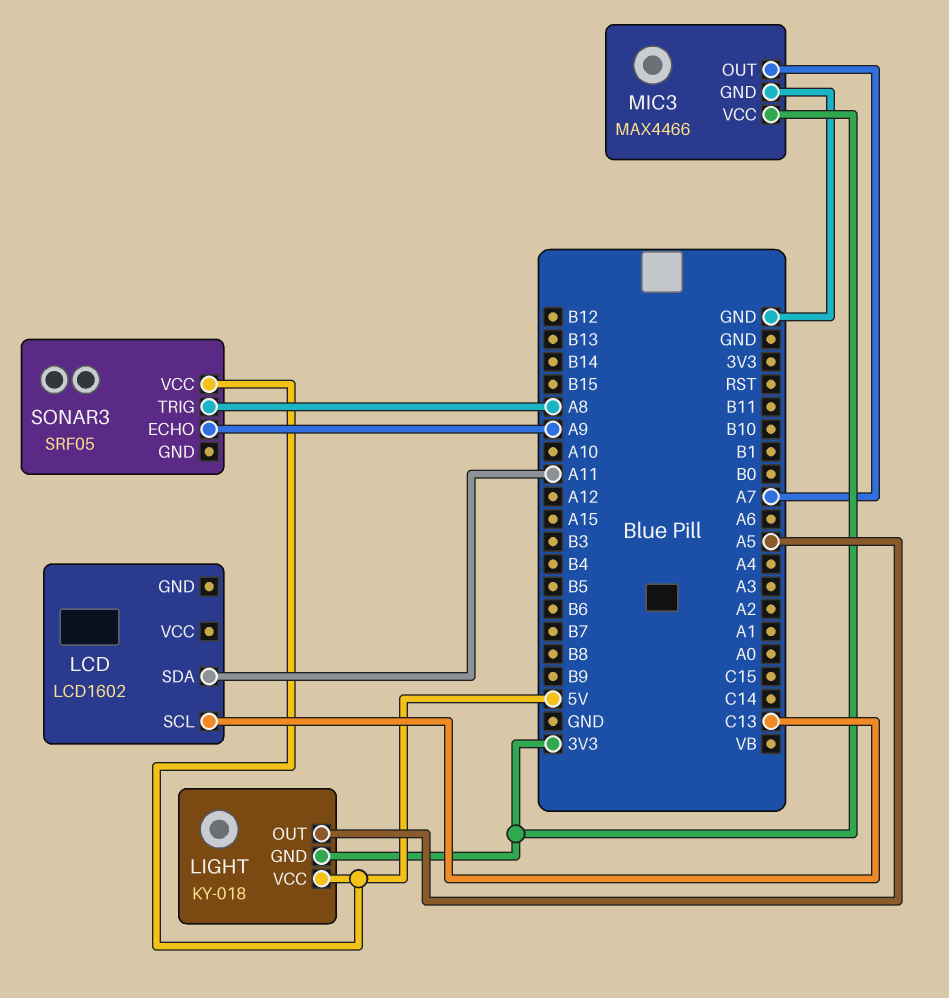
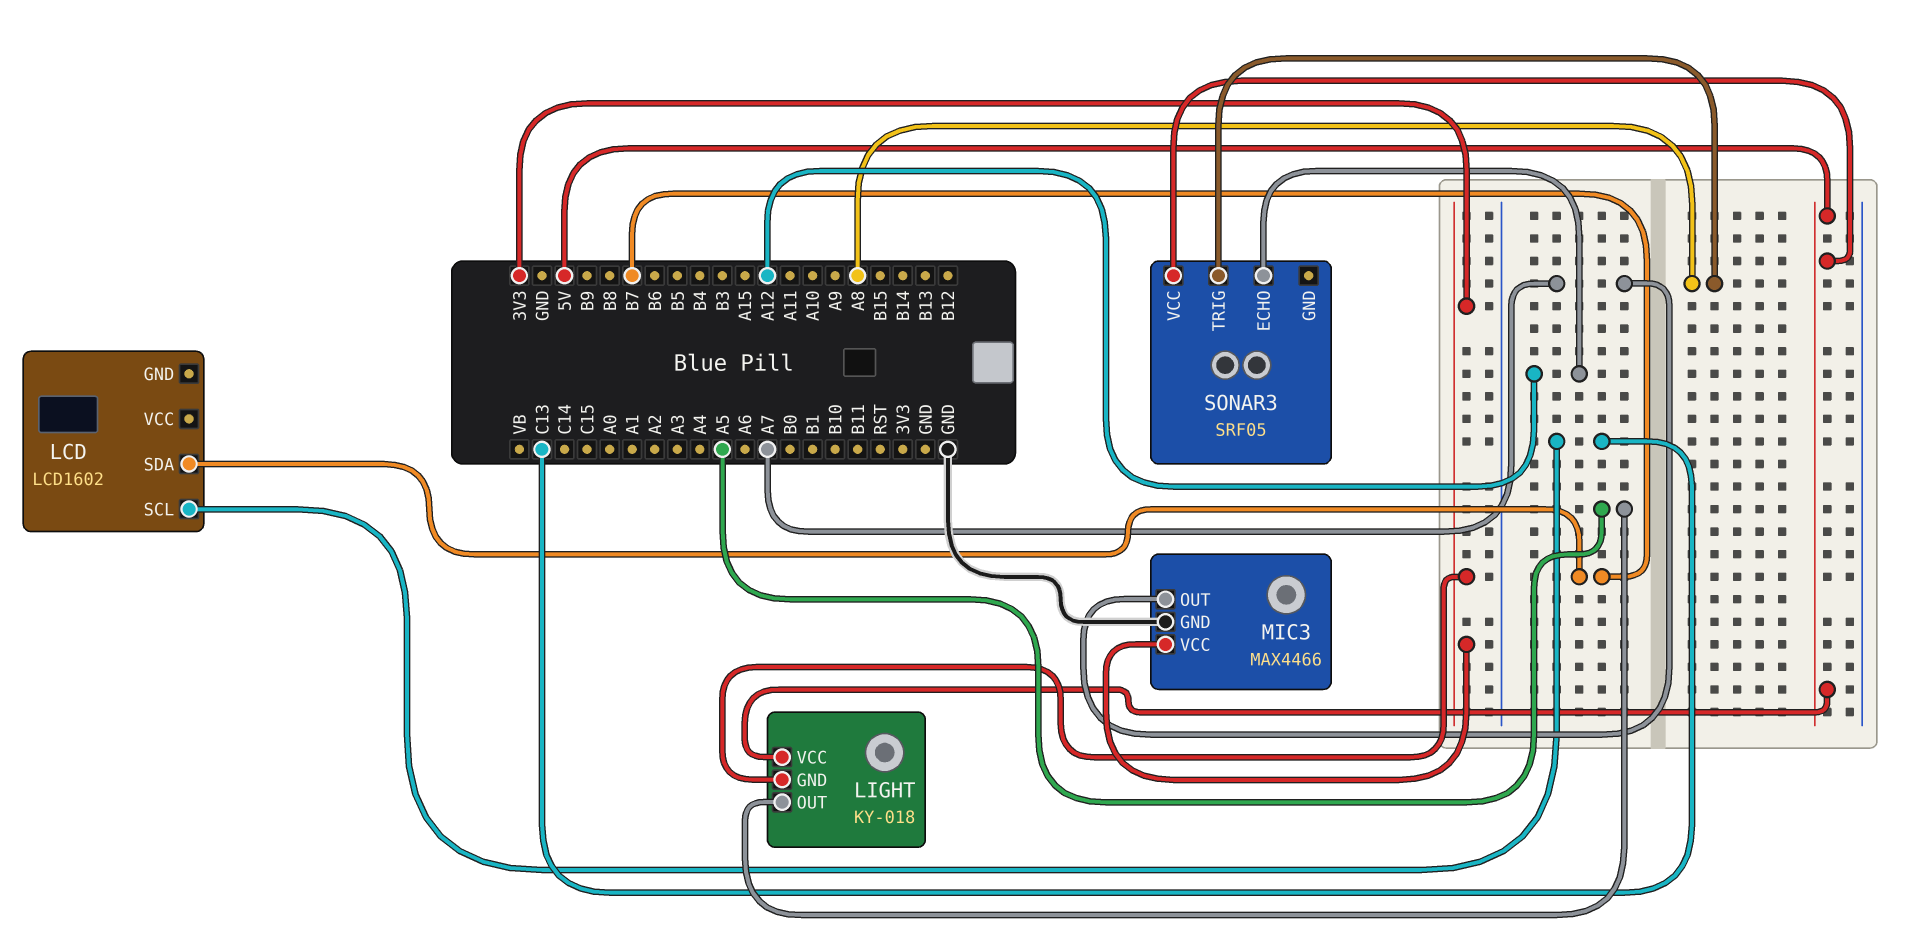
LCD pin SDA: A11 -> B7
SONAR3 pin ECHO: A9 -> A12

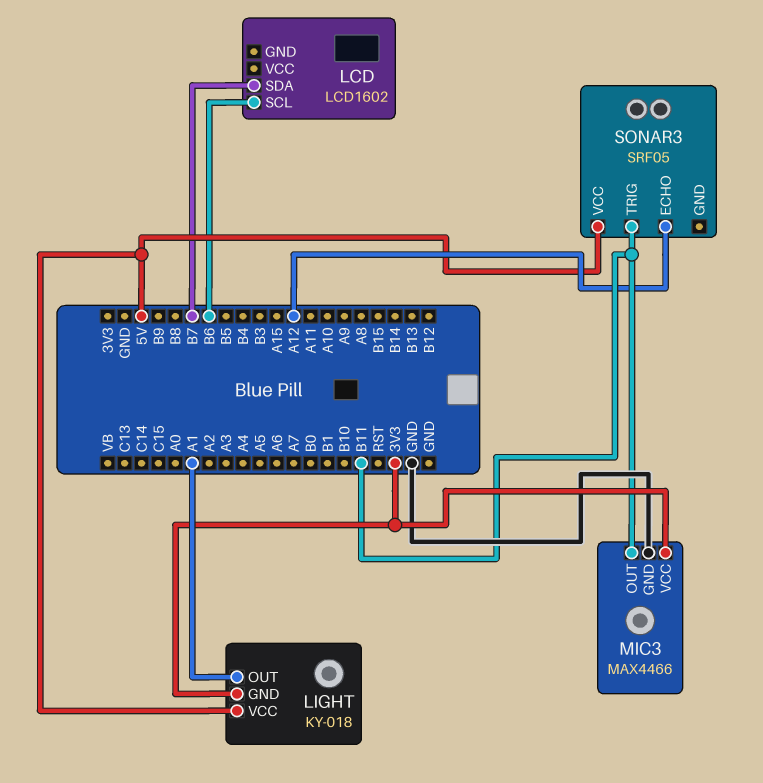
LCD pin SCL: C13 -> B6
LIGHT pin OUT: A5 -> A1
MIC3 pin OUT: A7 -> B11
SONAR3 pin TRIG: A8 -> B11

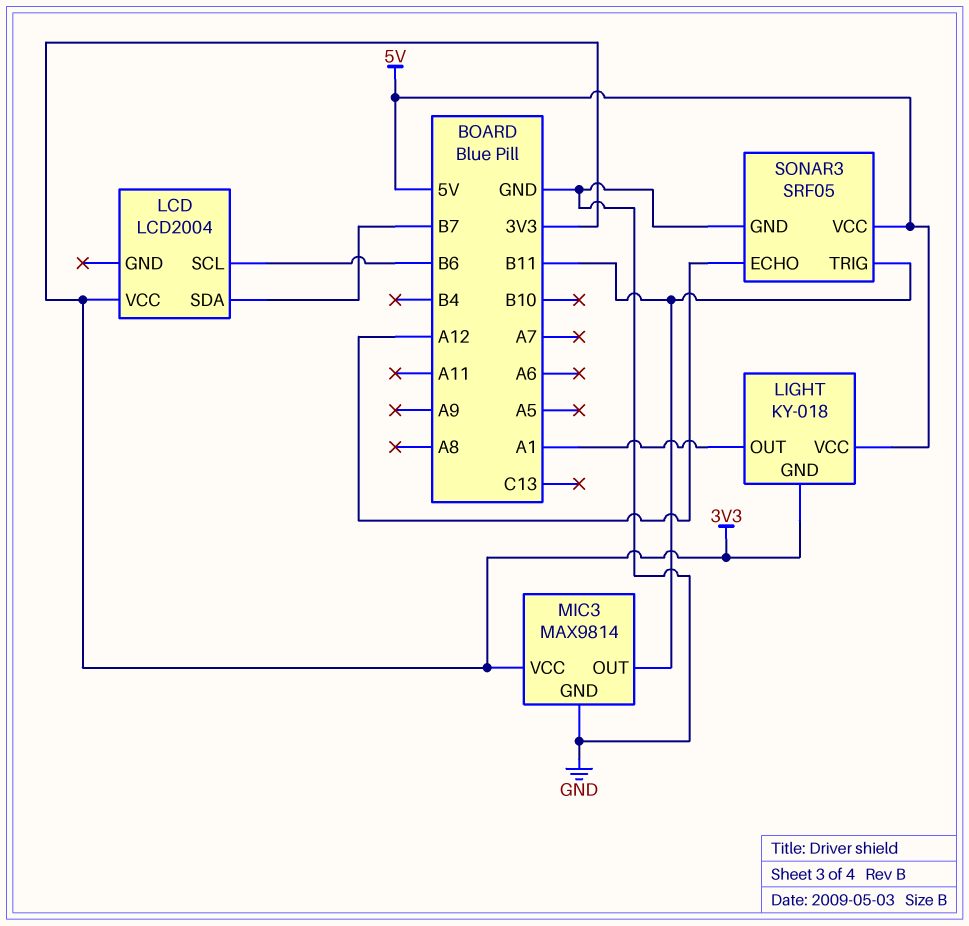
LCD: LCD1602 -> LCD2004
LCD pin VCC: none -> 3V3
MIC3: MAX4466 -> MAX9814
SONAR3 pin GND: none -> GND

